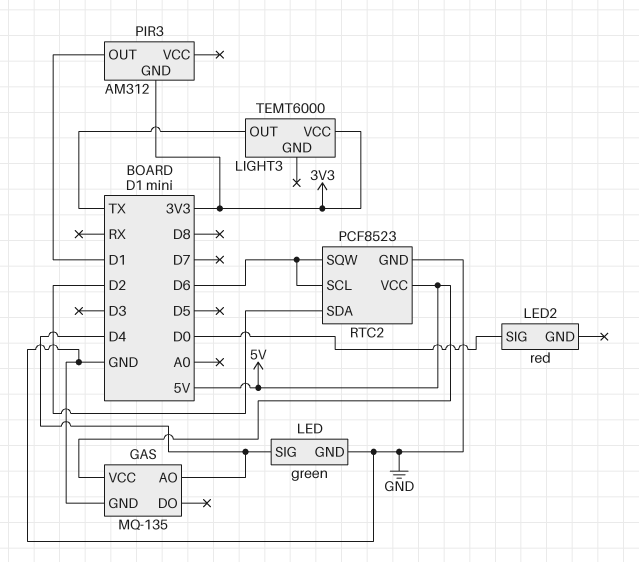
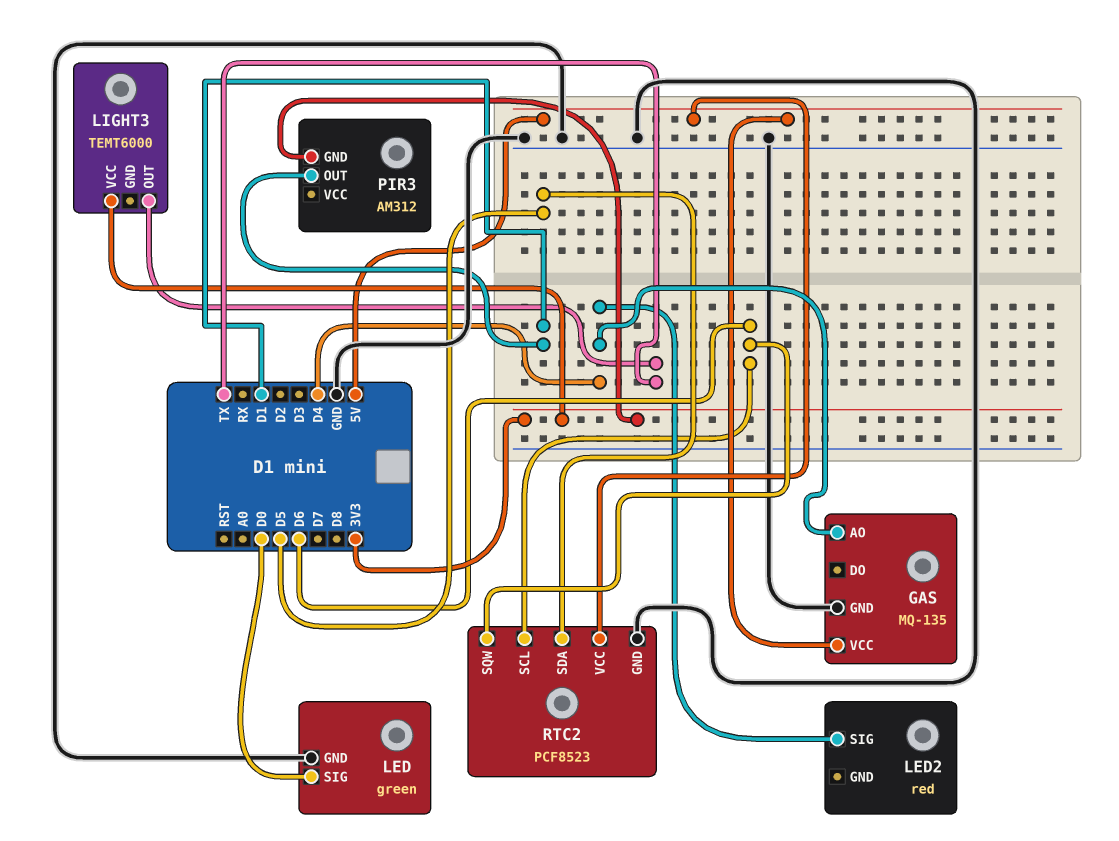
LED pin SIG: D4 -> D0
LED2 pin SIG: D0 -> D4
RTC2 pin SDA: D2 -> D5

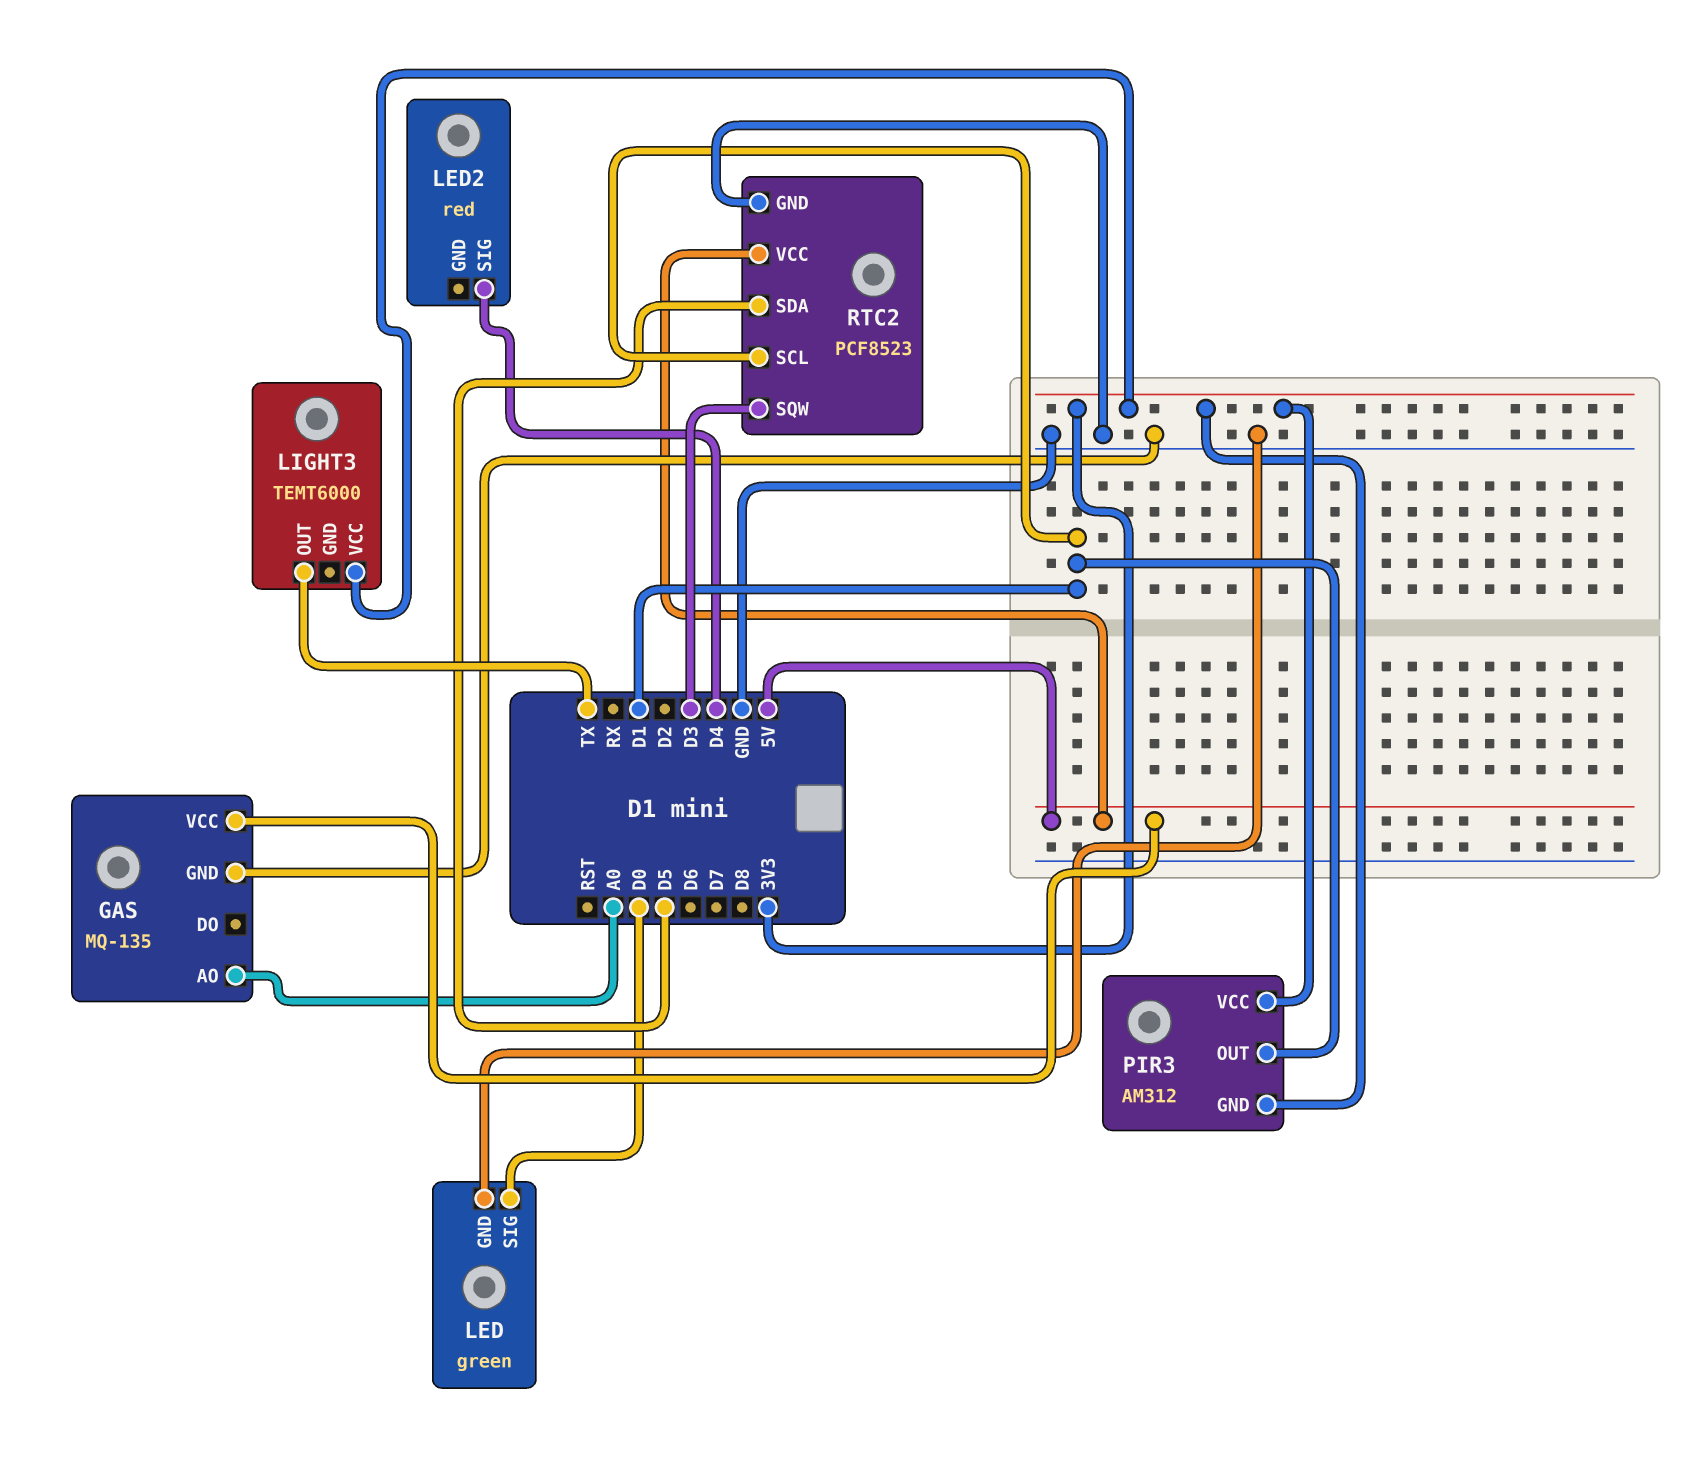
GAS pin AO: D4 -> A0
PIR3 pin VCC: none -> 3V3
RTC2 pin SCL: D6 -> D1
RTC2 pin SQW: D6 -> D3

